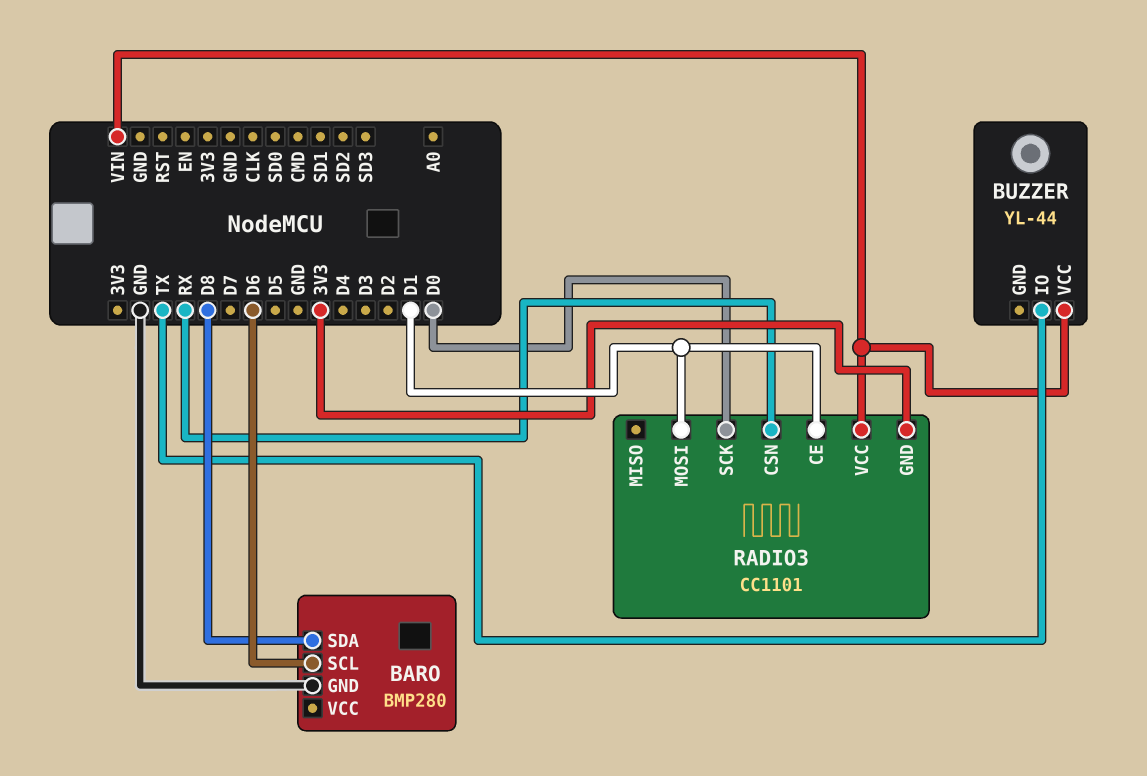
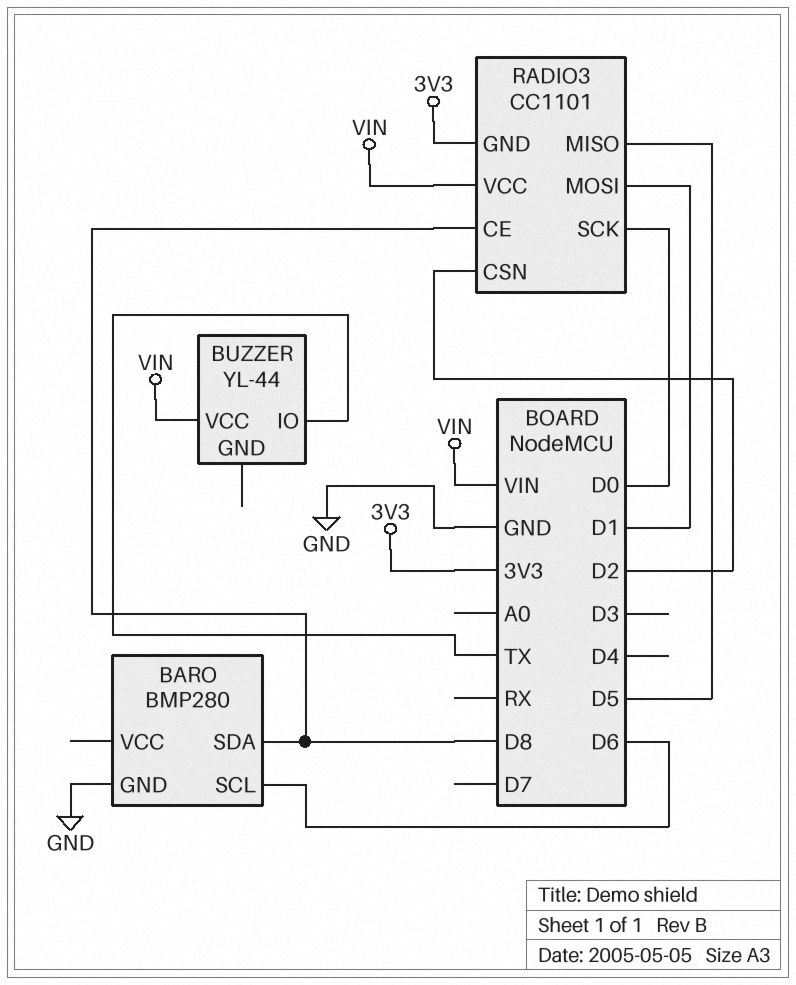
RADIO3 pin CE: D1 -> D8
RADIO3 pin CSN: RX -> D2
RADIO3 pin MISO: none -> D5

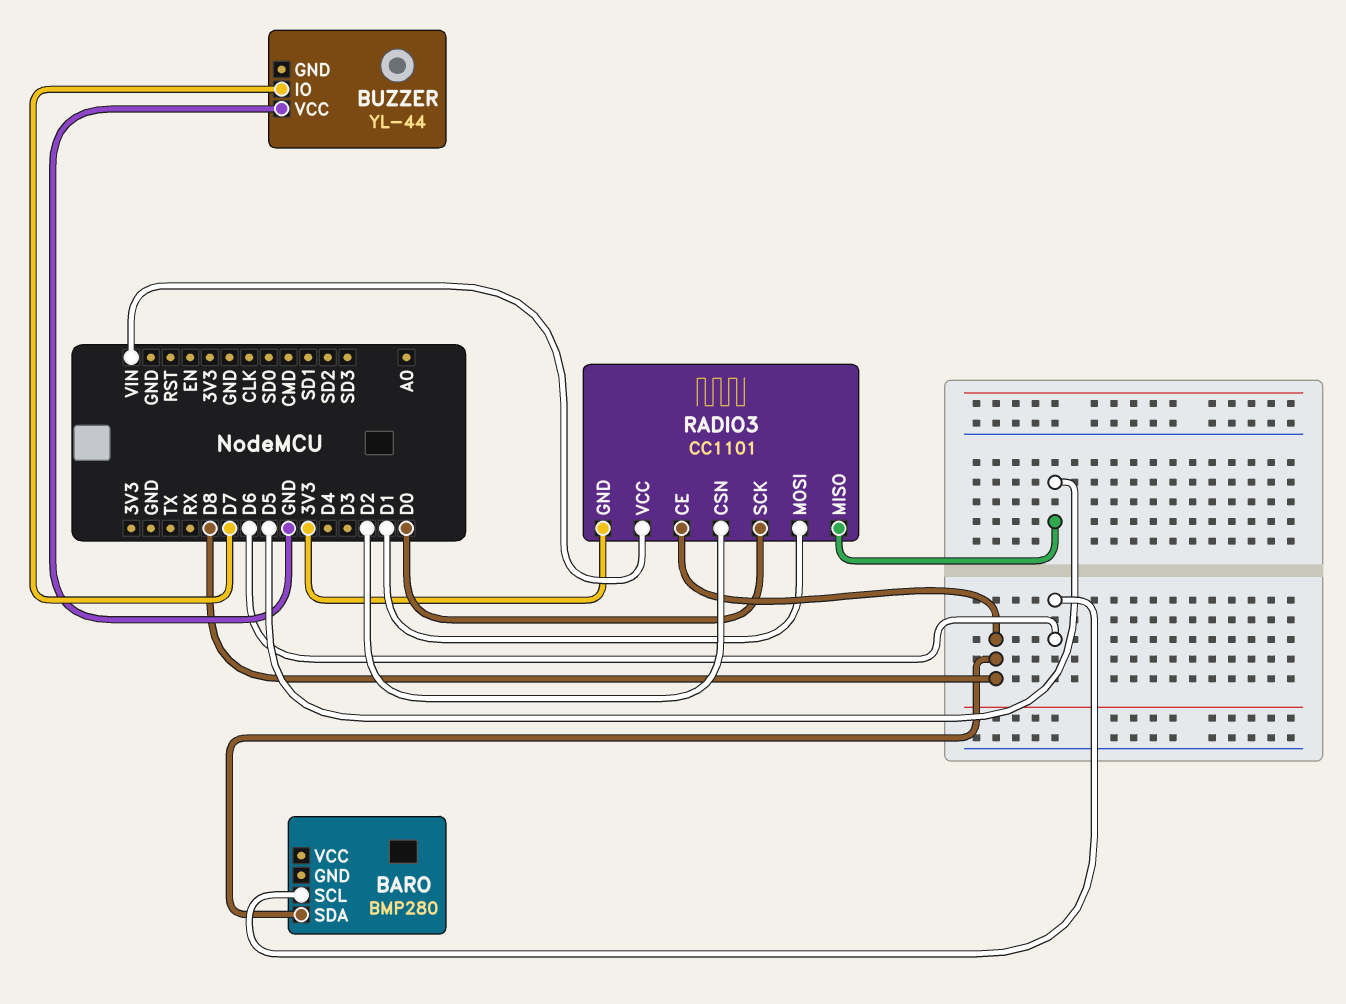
BARO pin GND: GND -> none
BUZZER pin IO: TX -> D7
BUZZER pin VCC: VIN -> GND

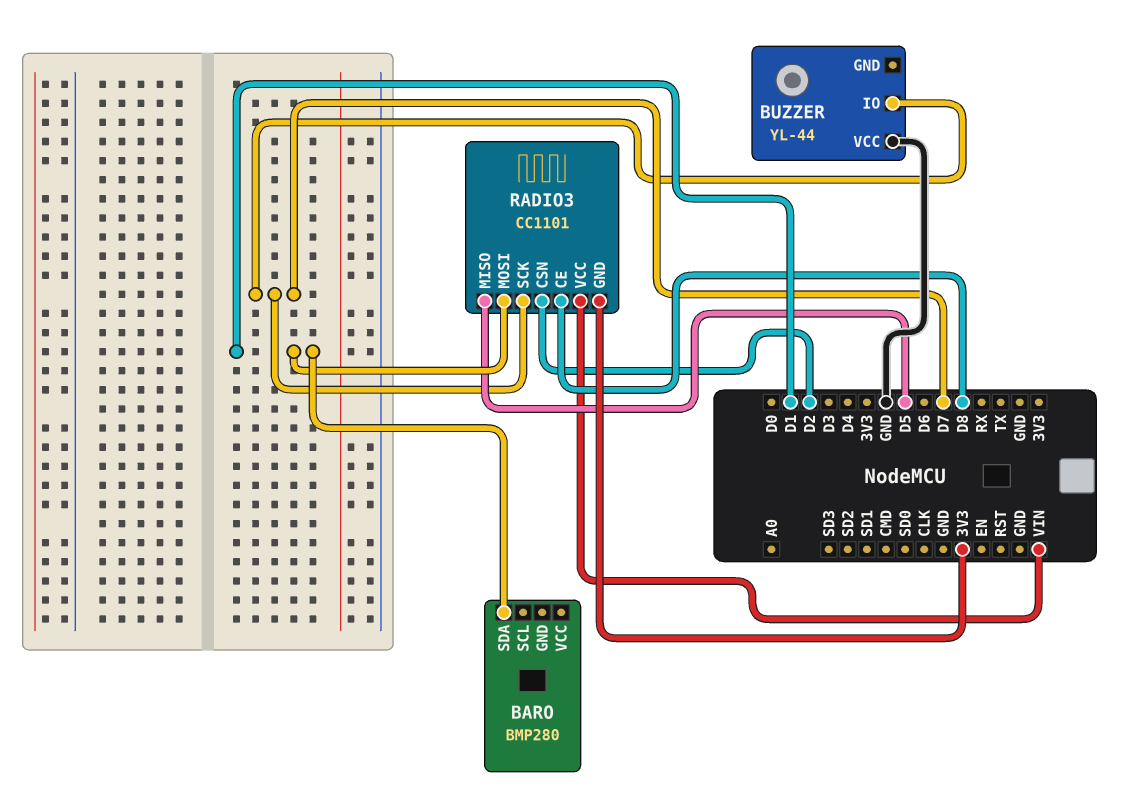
BARO pin SCL: D6 -> none
BARO pin SDA: D8 -> D1
RADIO3 pin SCK: D0 -> D7

